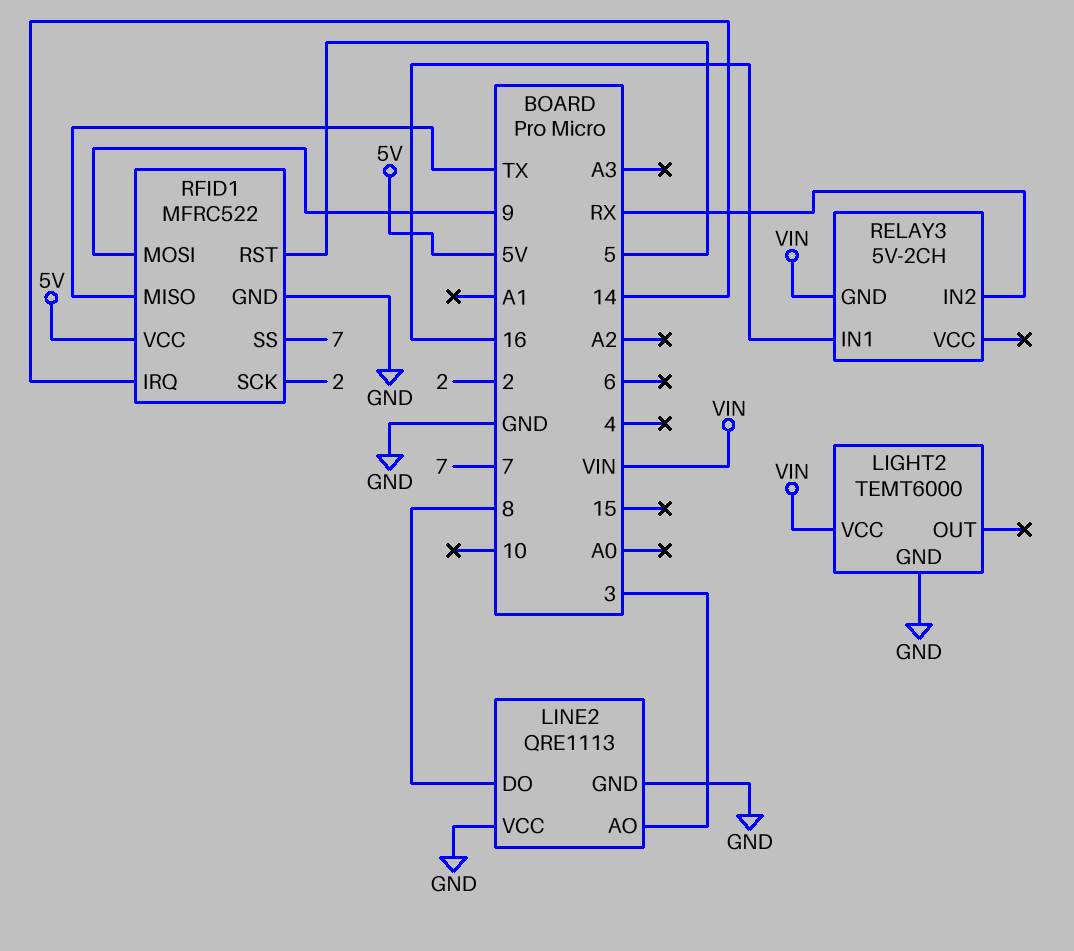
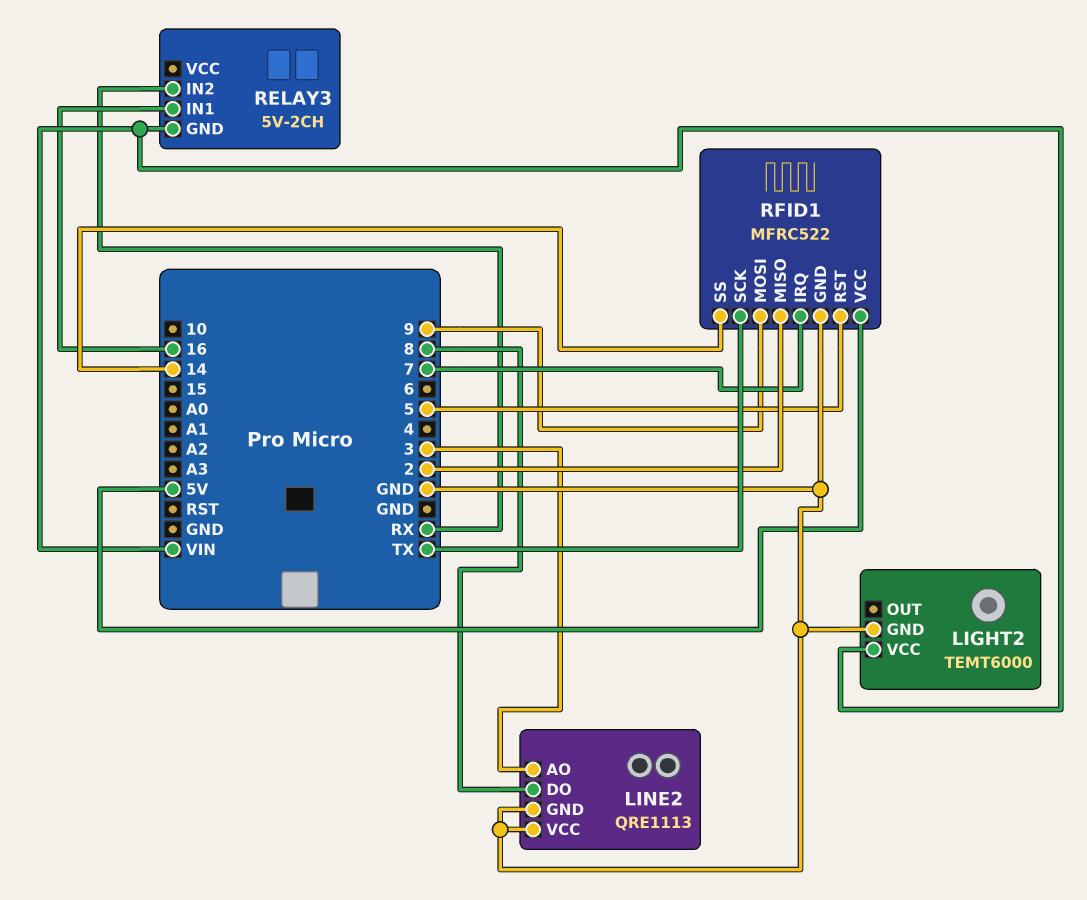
RFID1 pin IRQ: 14 -> 7
RFID1 pin MISO: TX -> 2
RFID1 pin SCK: 2 -> TX
RFID1 pin SS: 7 -> 14

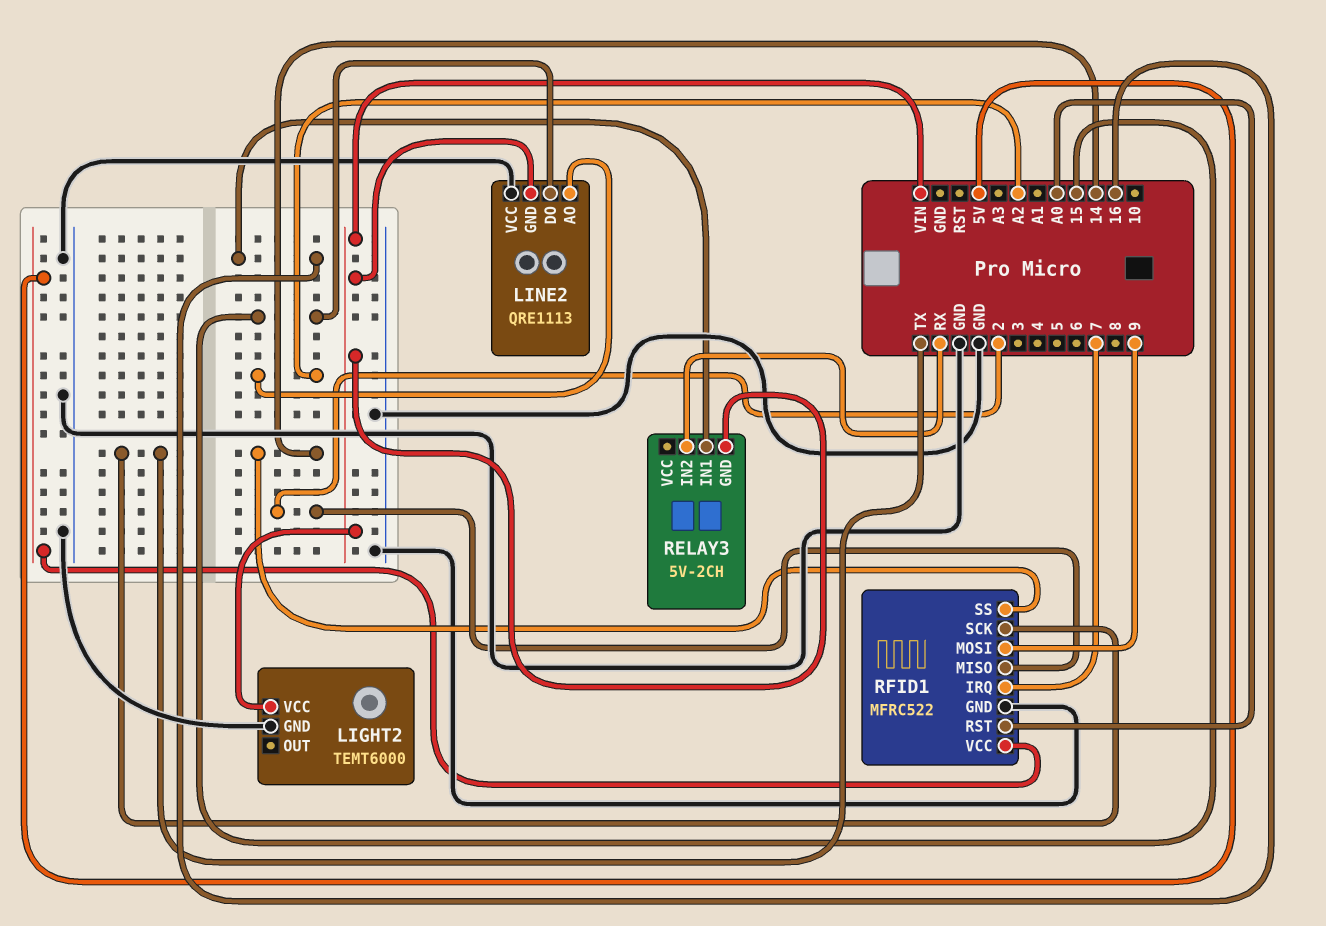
LINE2 pin AO: 3 -> A2
LINE2 pin DO: 8 -> 15
LINE2 pin GND: GND -> VIN
RFID1 pin RST: 5 -> A0

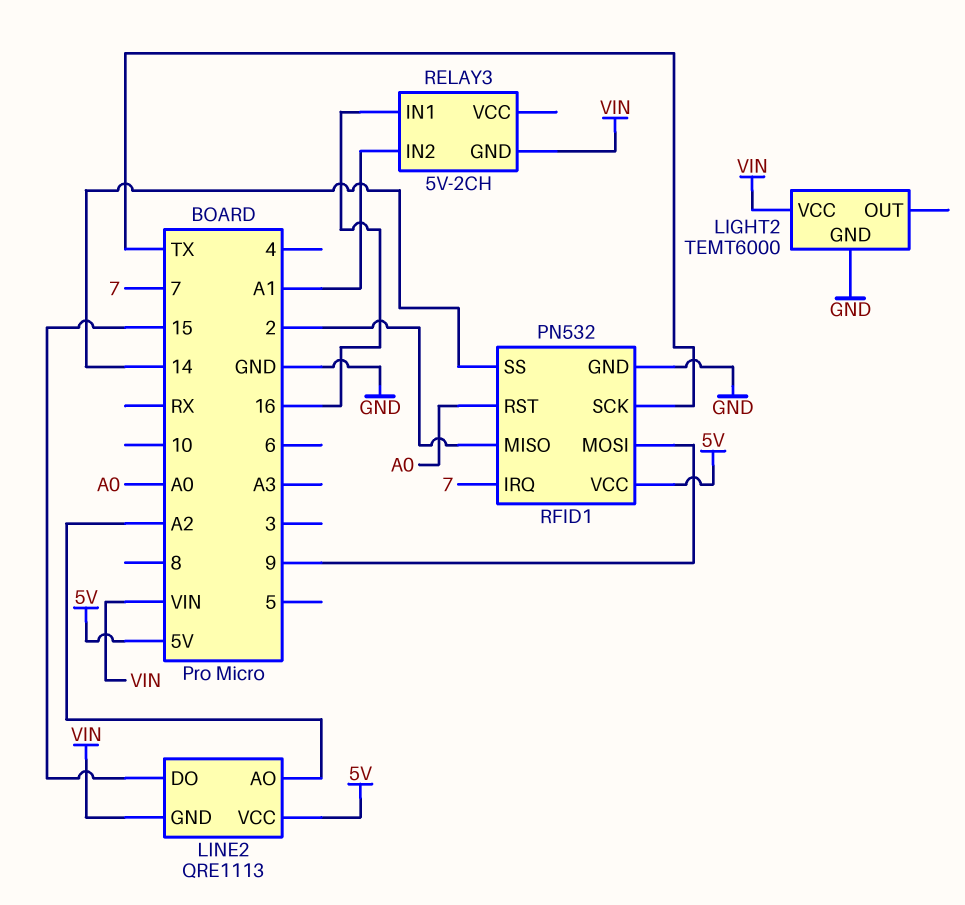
LINE2 pin VCC: GND -> 5V
RELAY3 pin IN2: RX -> A1
RFID1: MFRC522 -> PN532

